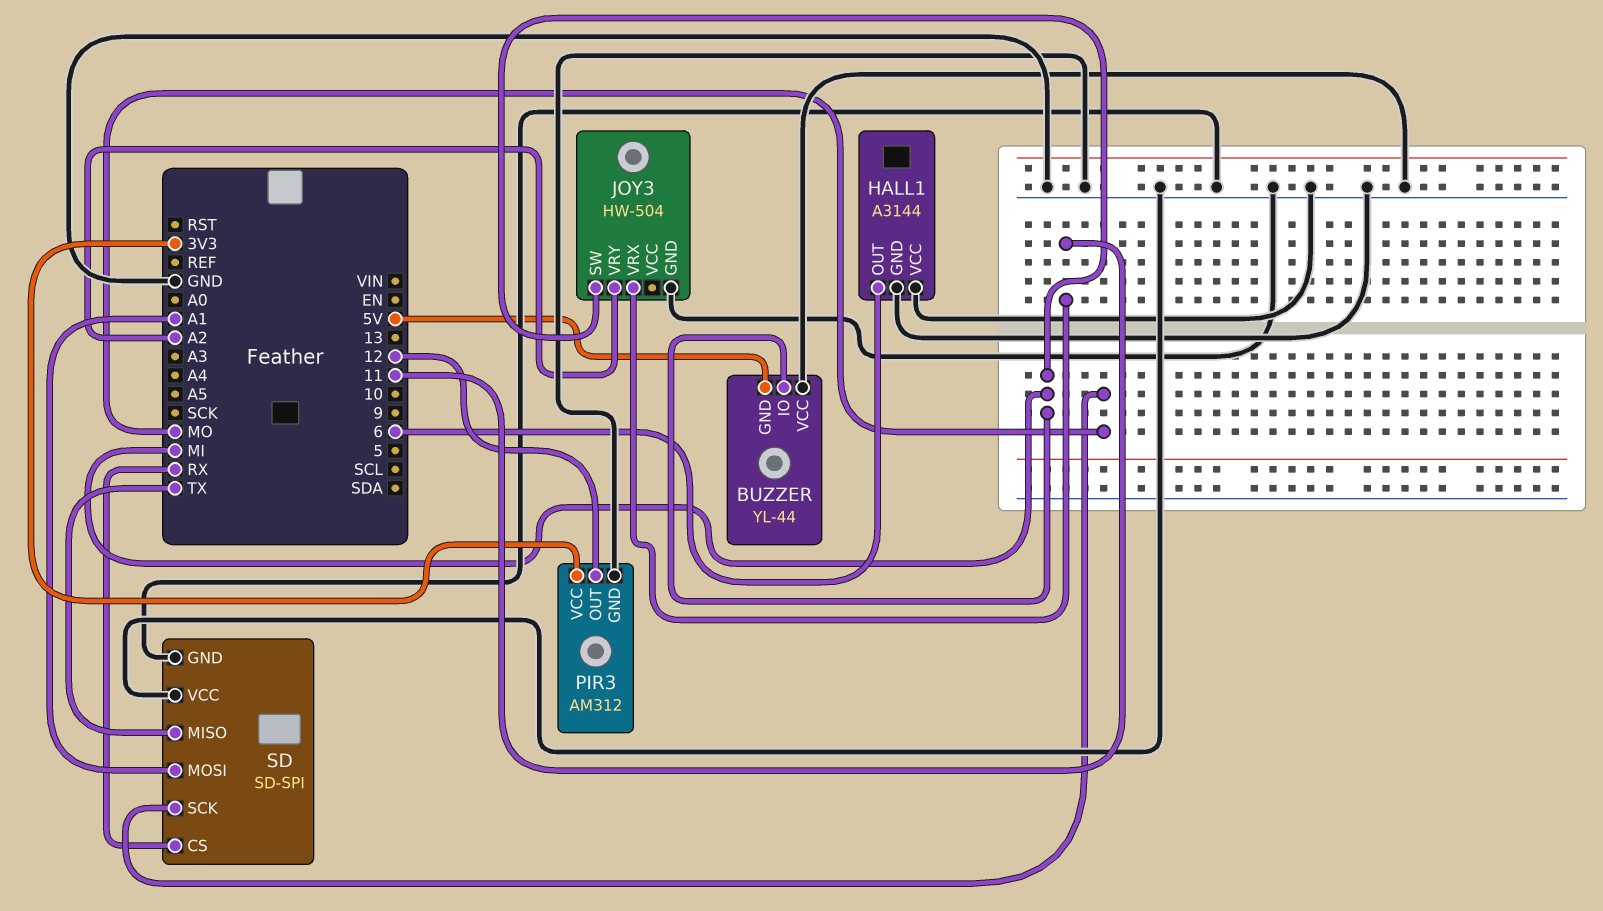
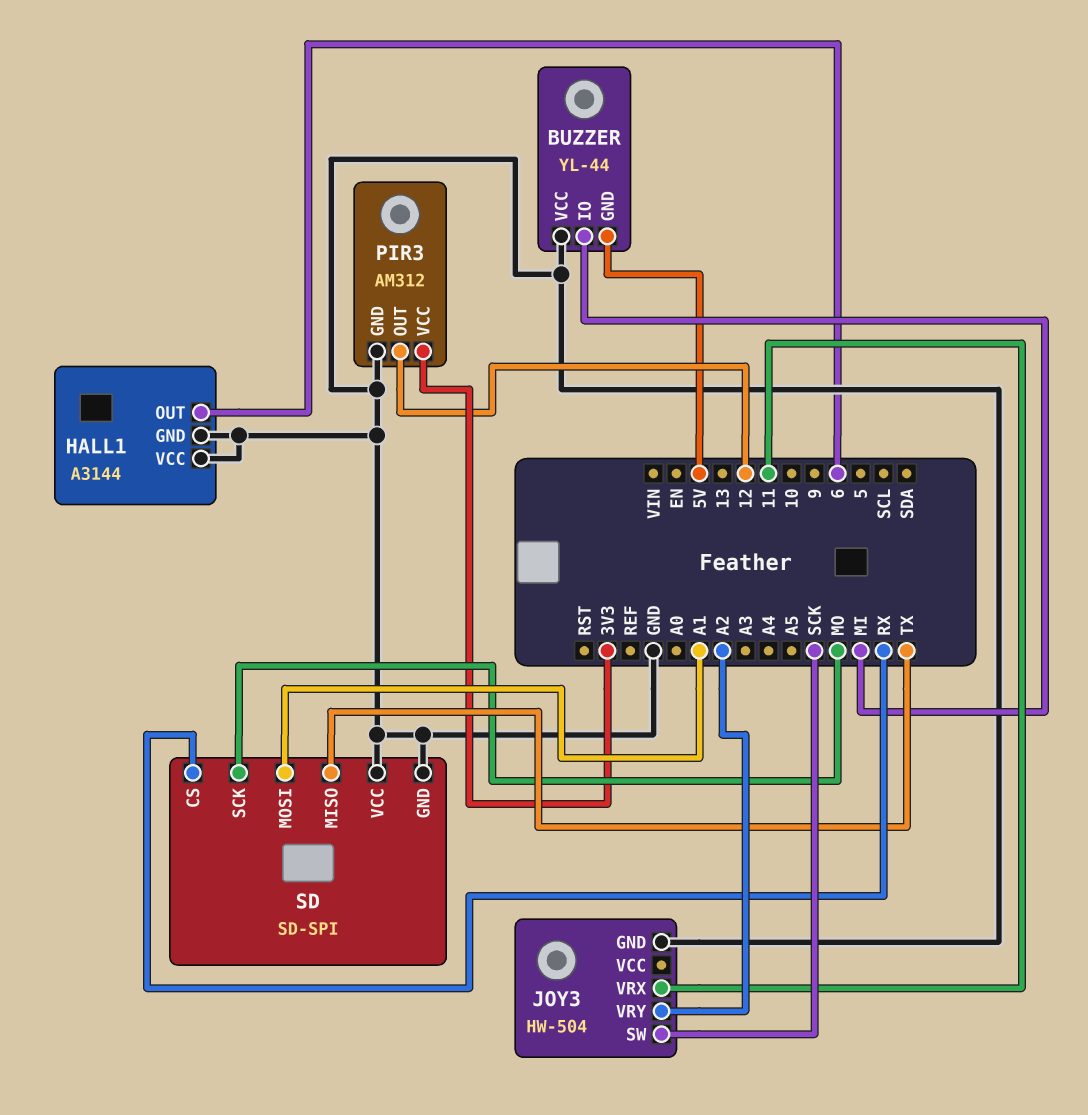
JOY3 pin SW: MI -> SCK

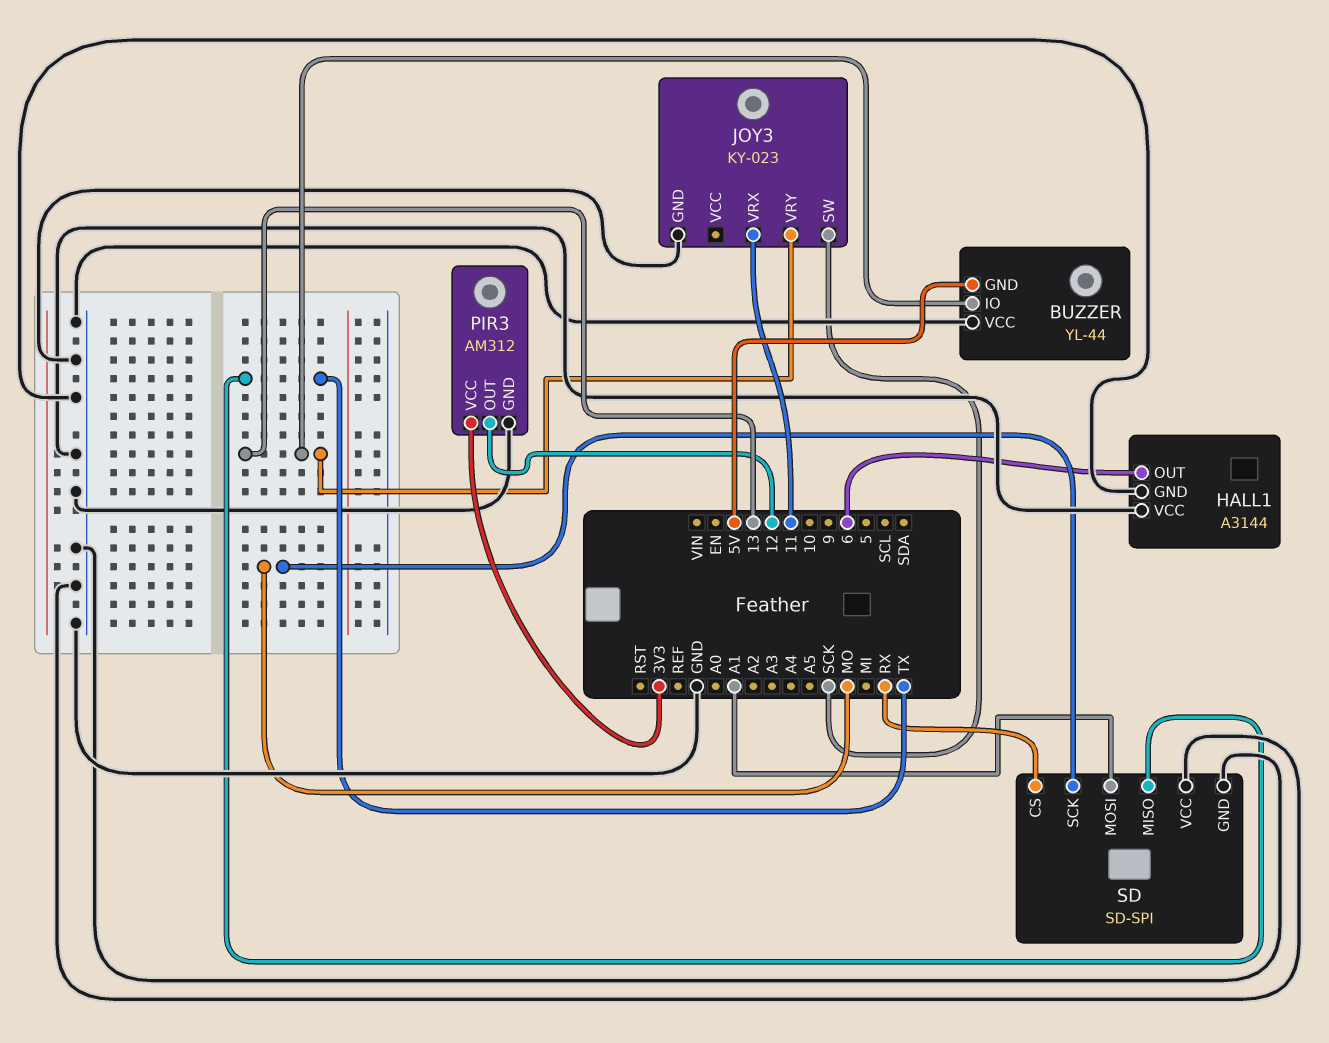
BUZZER pin IO: MI -> 13
JOY3: HW-504 -> KY-023
JOY3 pin VRY: A2 -> 13

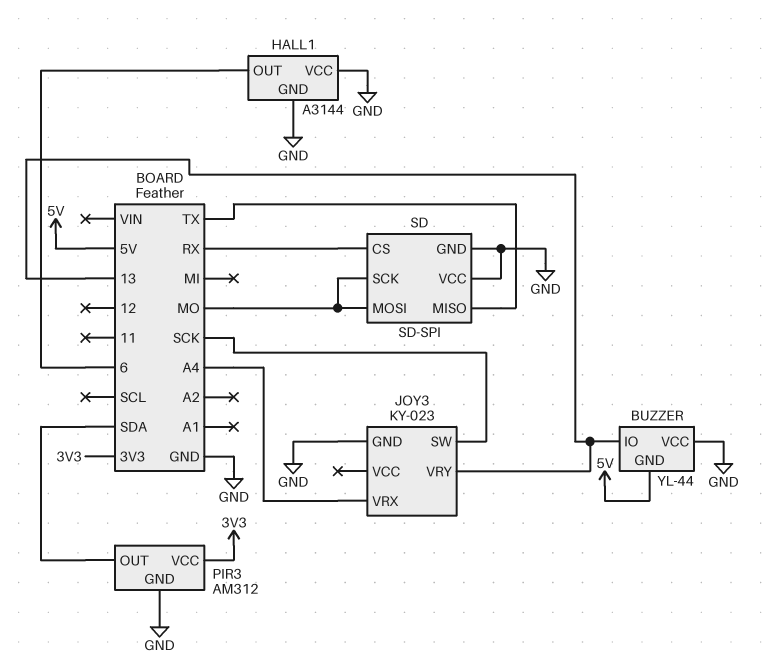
JOY3 pin VRX: 11 -> A4
PIR3 pin OUT: 12 -> SDA
SD pin MOSI: A1 -> MO

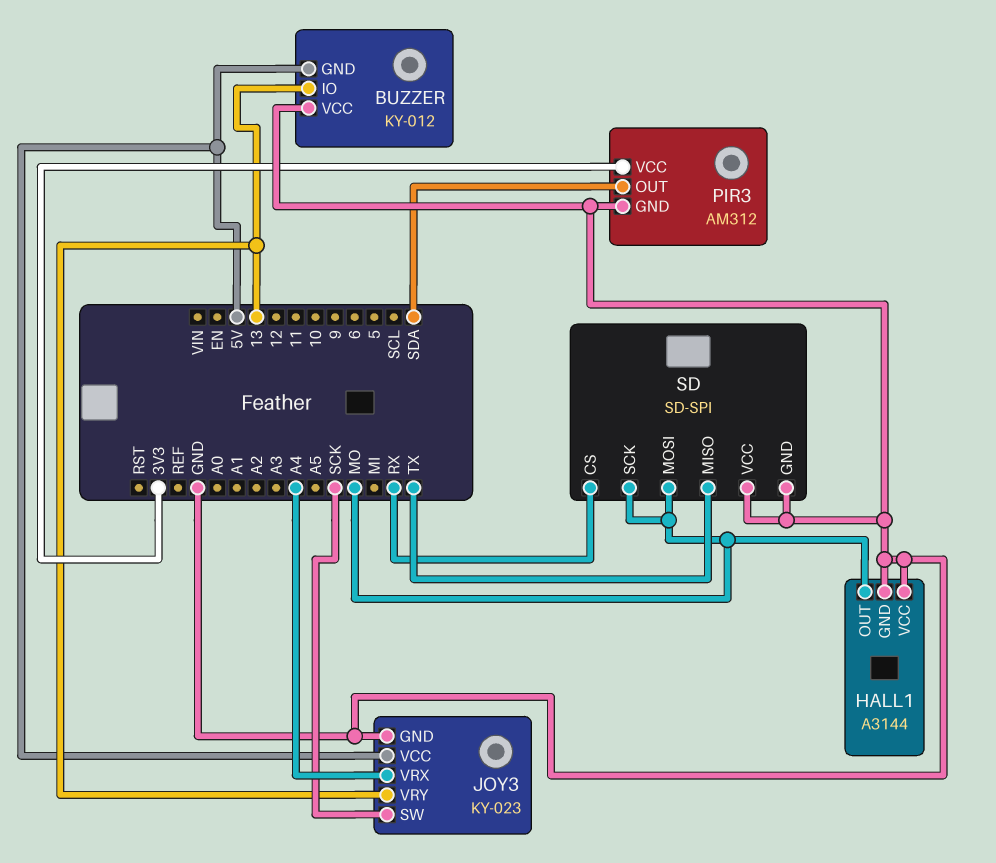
BUZZER: YL-44 -> KY-012
HALL1 pin OUT: 6 -> MO
JOY3 pin VCC: none -> 5V

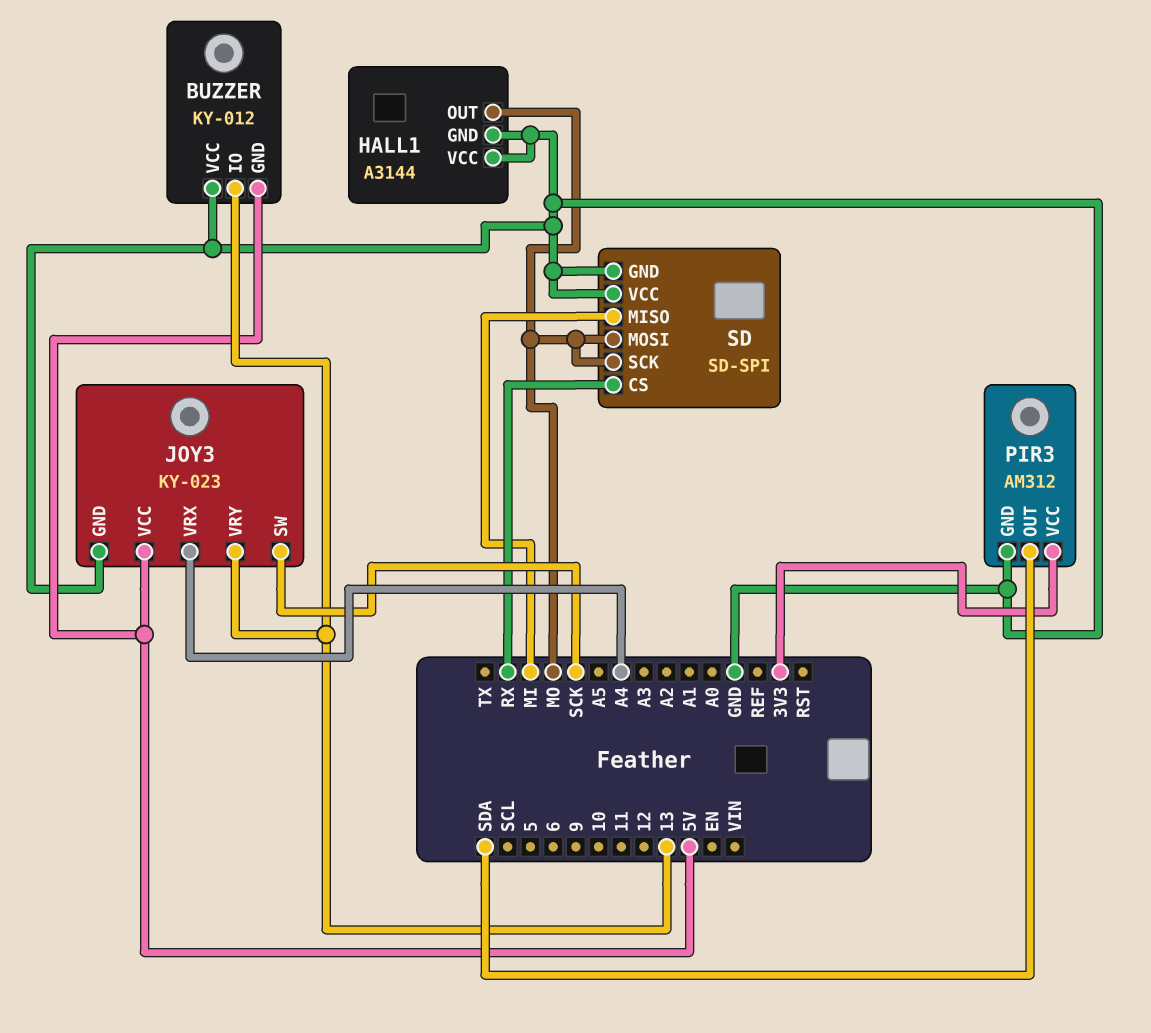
SD pin MISO: TX -> MI

